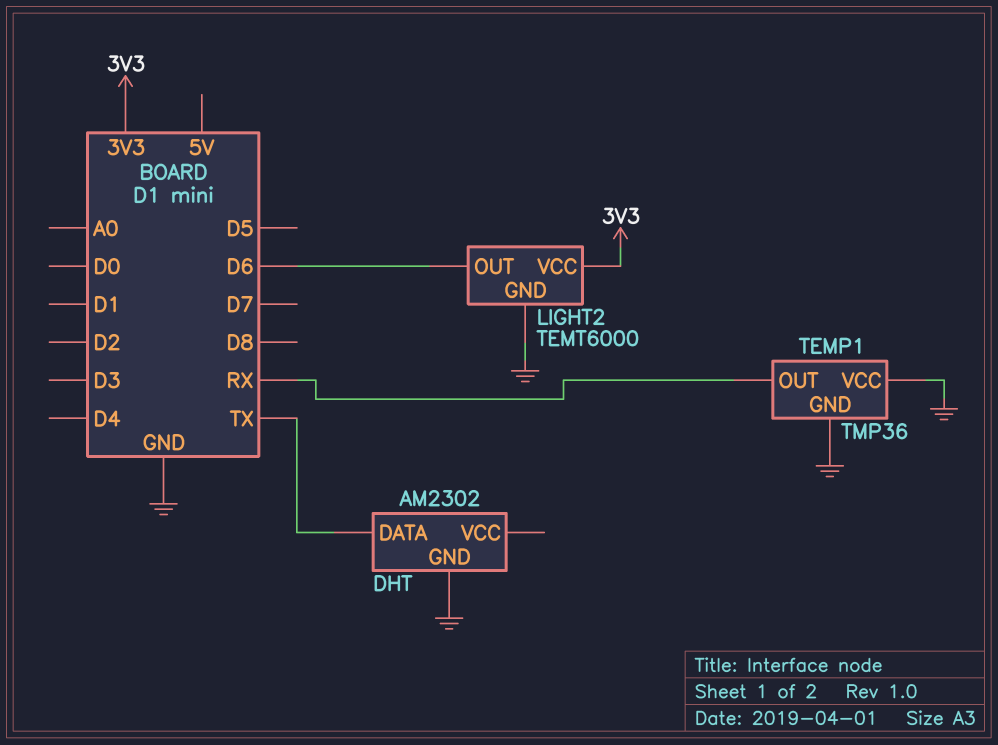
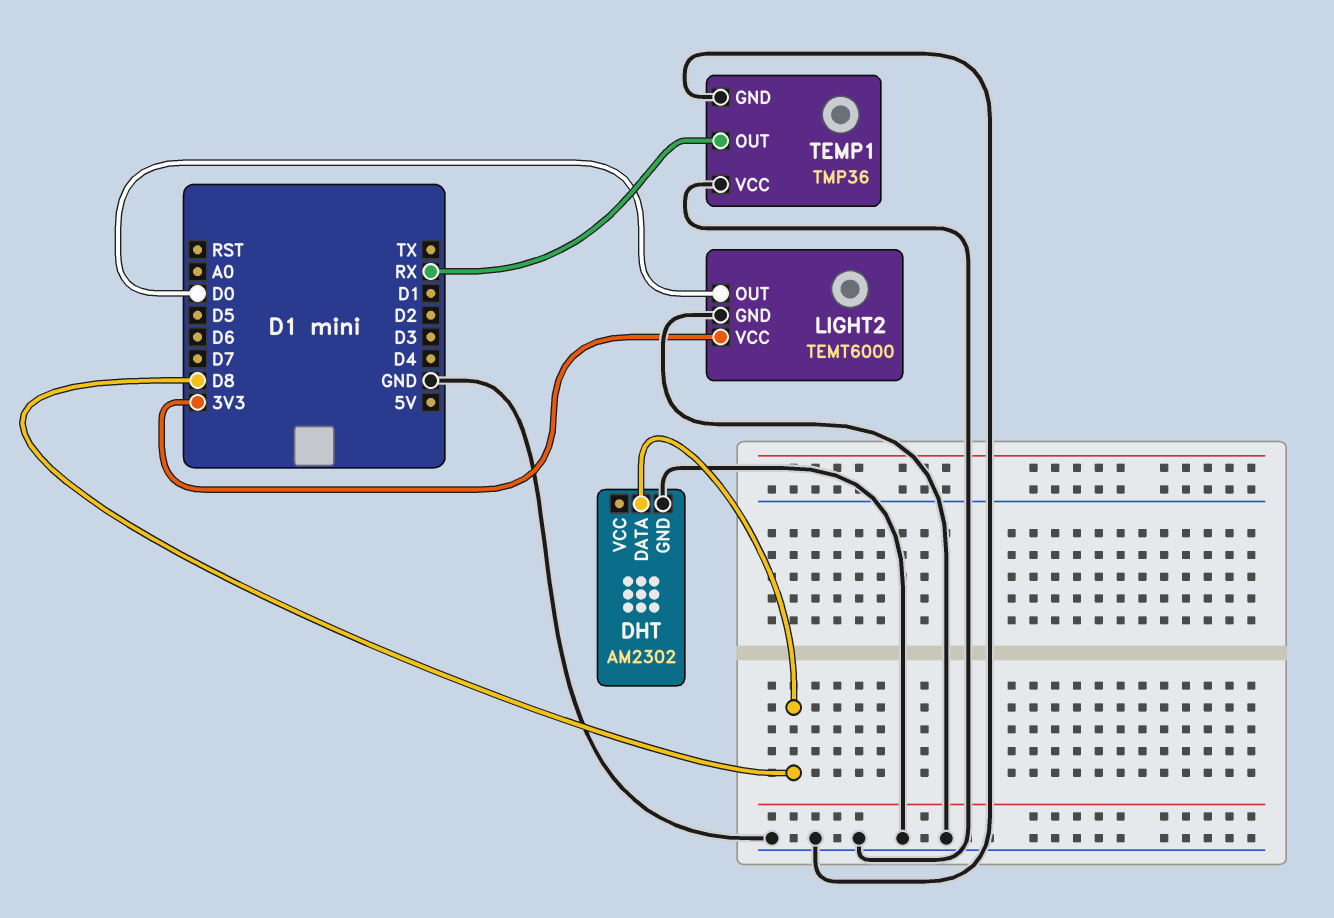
DHT pin DATA: TX -> D8
LIGHT2 pin OUT: D6 -> D0

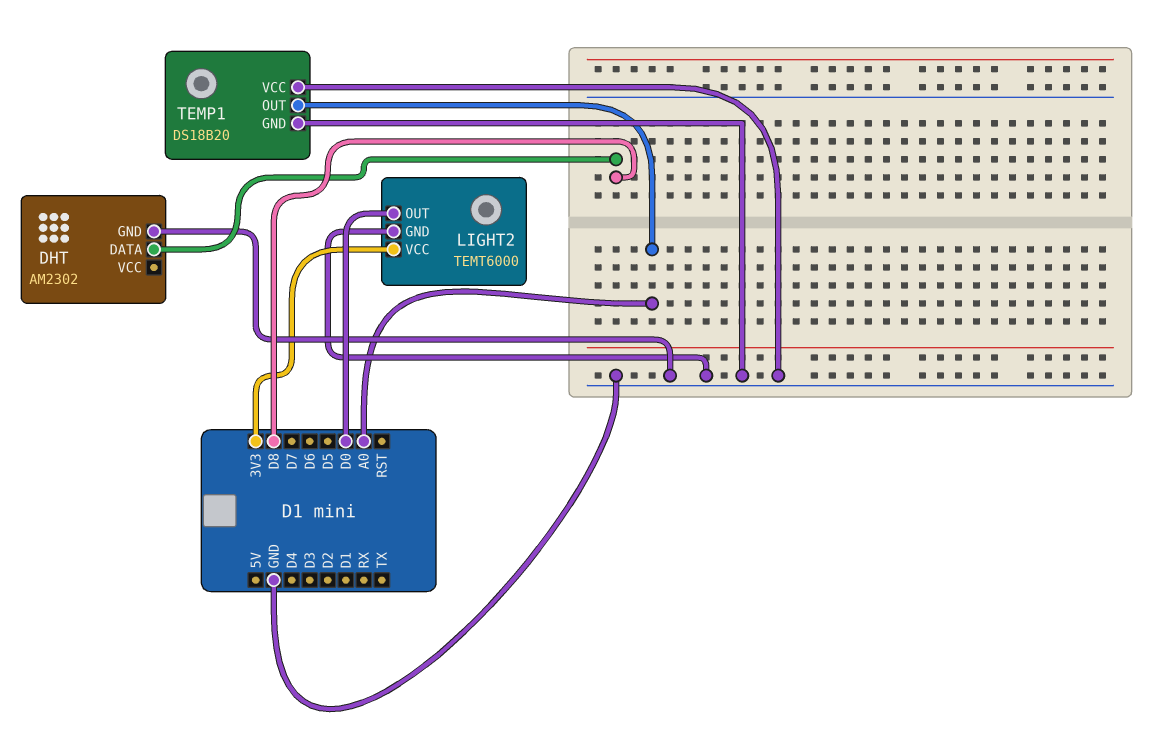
TEMP1: TMP36 -> DS18B20
TEMP1 pin OUT: RX -> A0

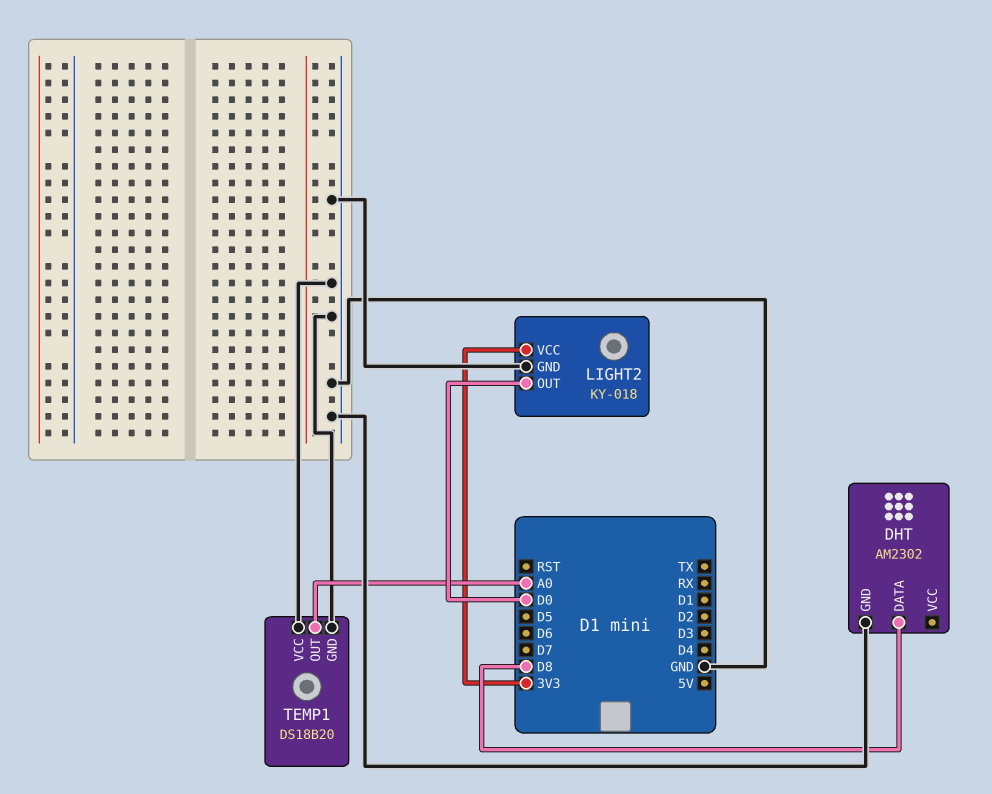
LIGHT2: TEMT6000 -> KY-018

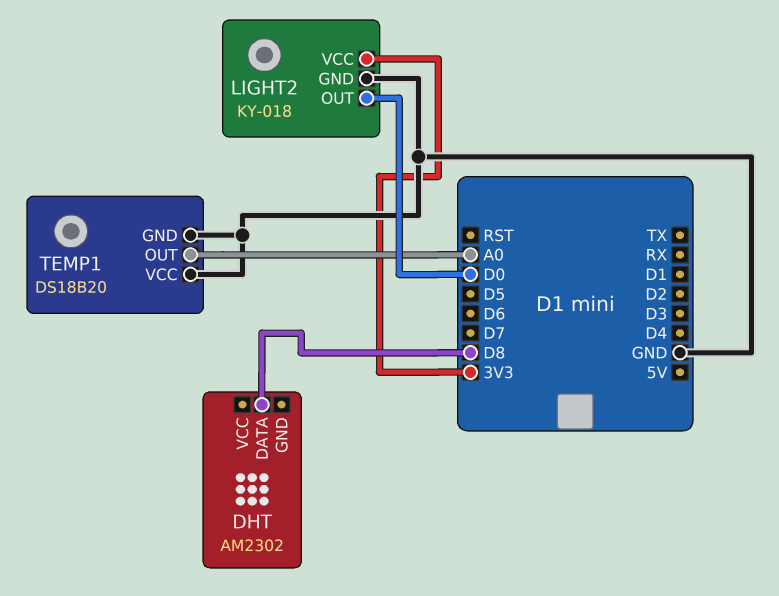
DHT pin GND: GND -> none

